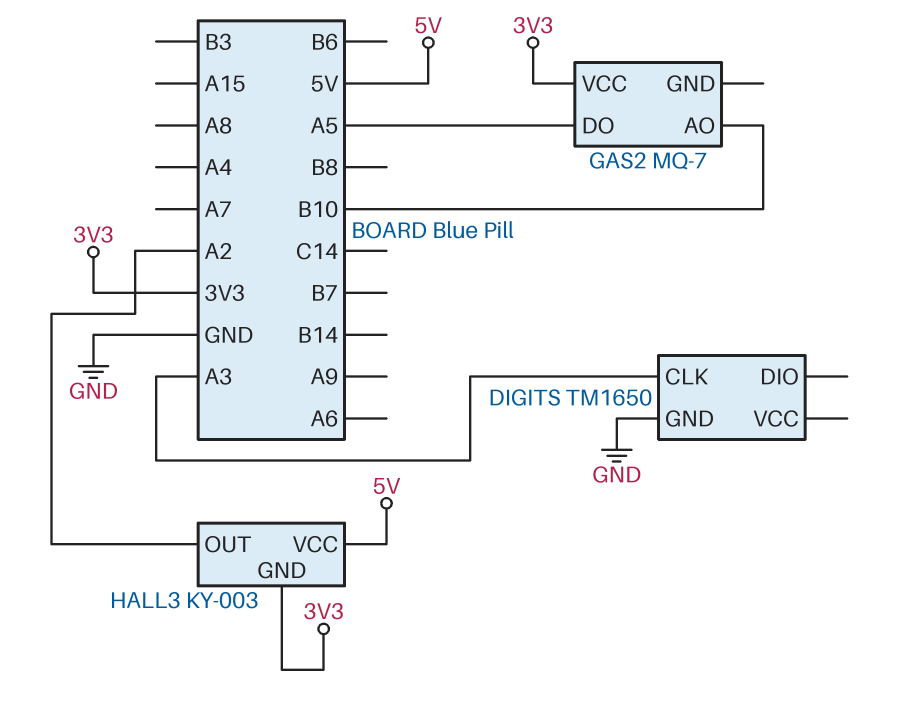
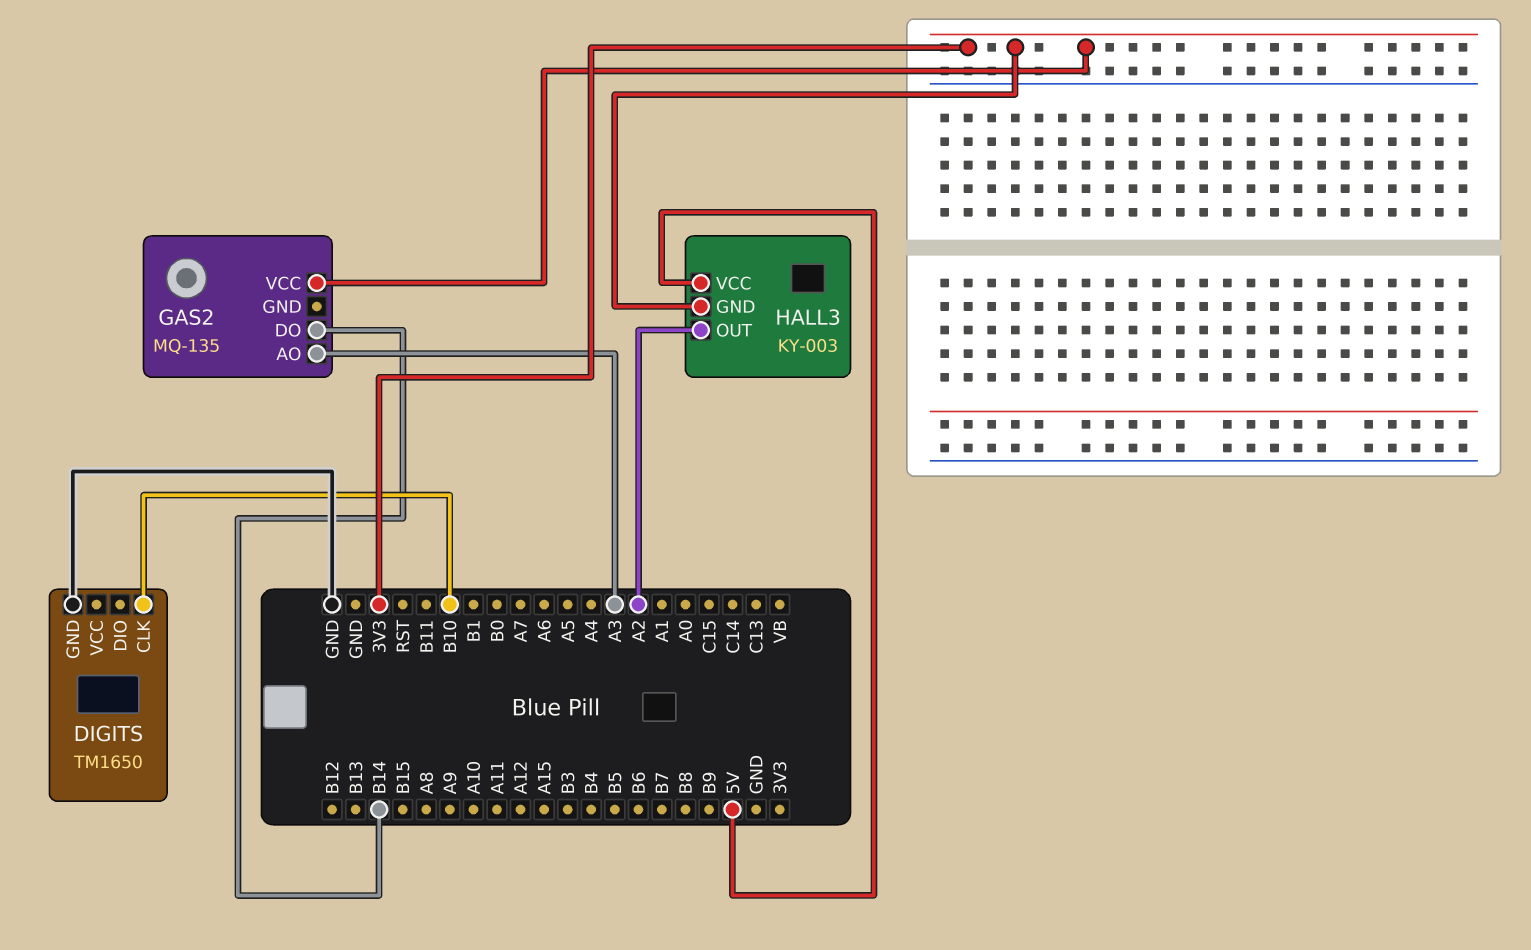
DIGITS pin CLK: A3 -> B10
GAS2: MQ-7 -> MQ-135
GAS2 pin AO: B10 -> A3
GAS2 pin DO: A5 -> B14

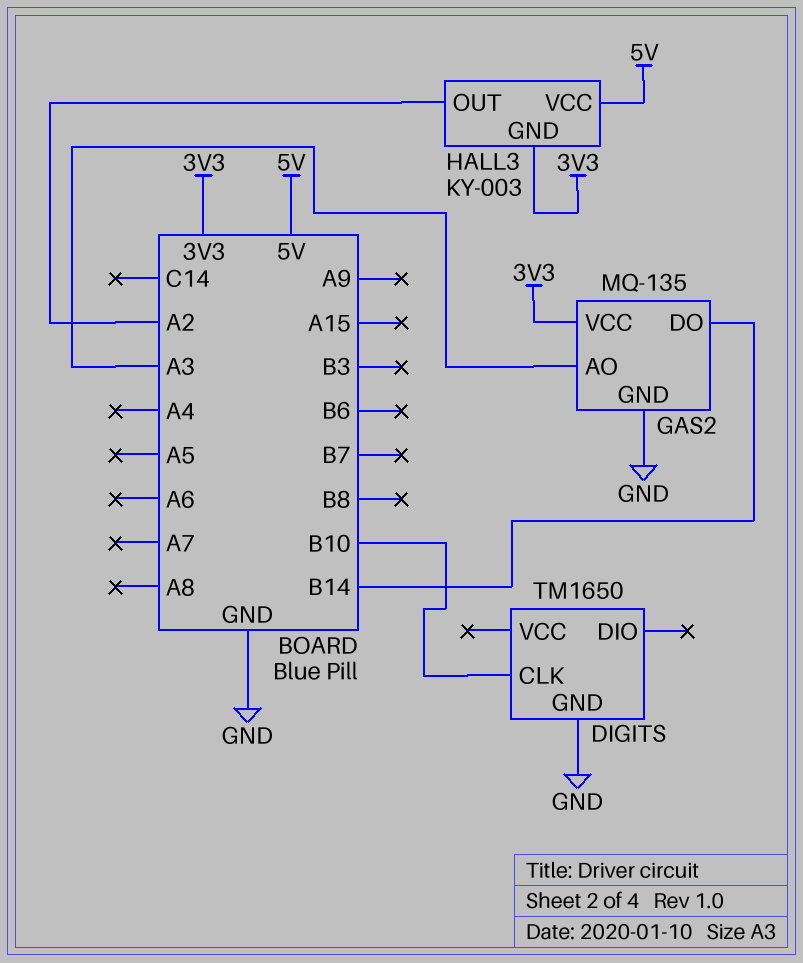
GAS2 pin GND: none -> GND

